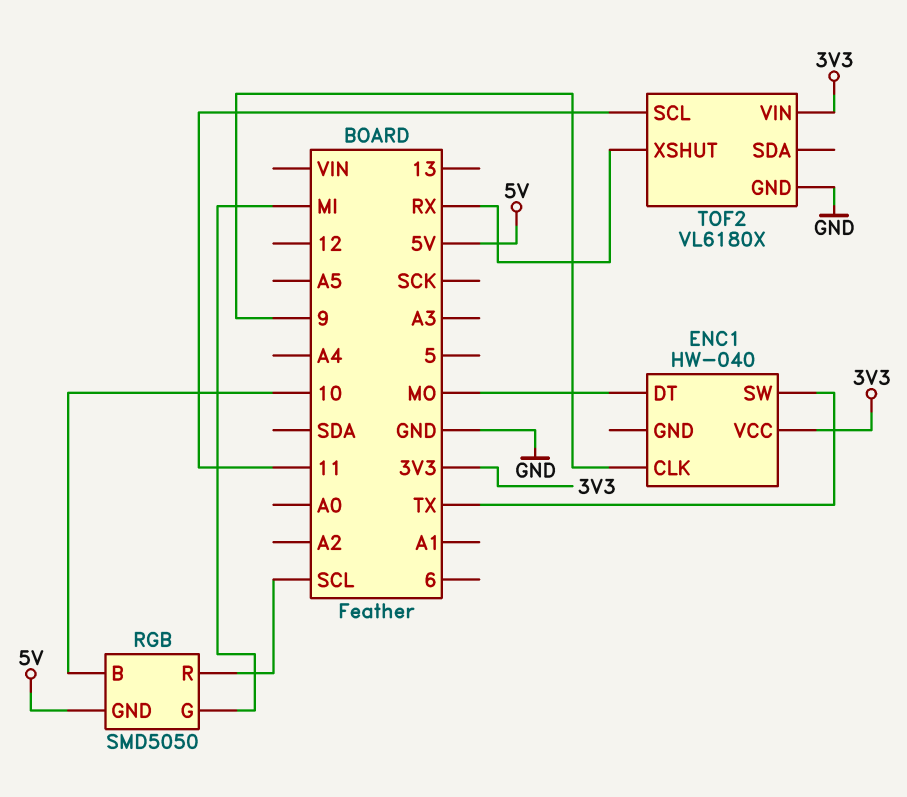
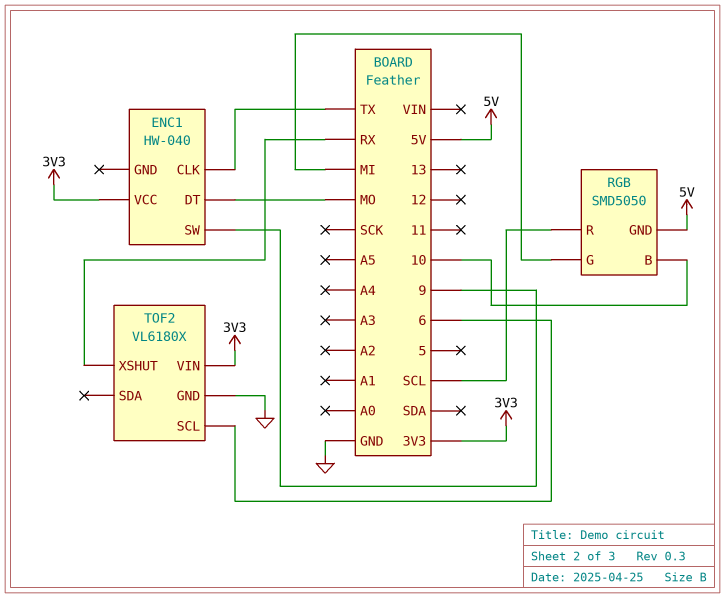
ENC1 pin CLK: 9 -> TX
ENC1 pin SW: TX -> 9
TOF2 pin SCL: 11 -> 6

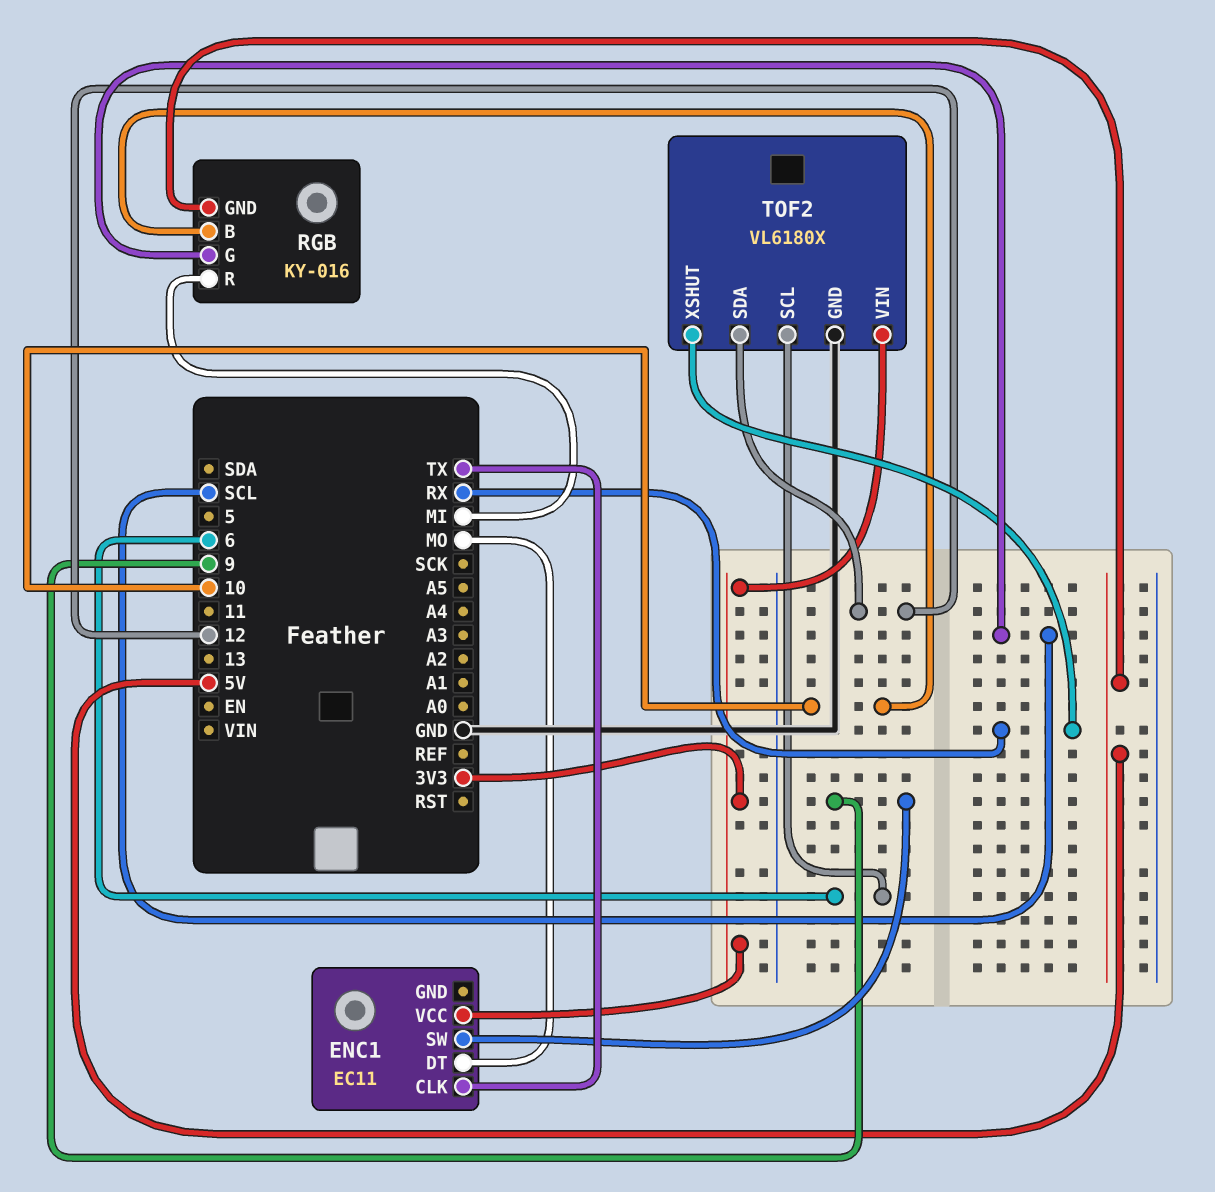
ENC1: HW-040 -> EC11
RGB: SMD5050 -> KY-016
RGB pin G: MI -> SCL
RGB pin R: SCL -> MI
TOF2 pin SDA: none -> 12

